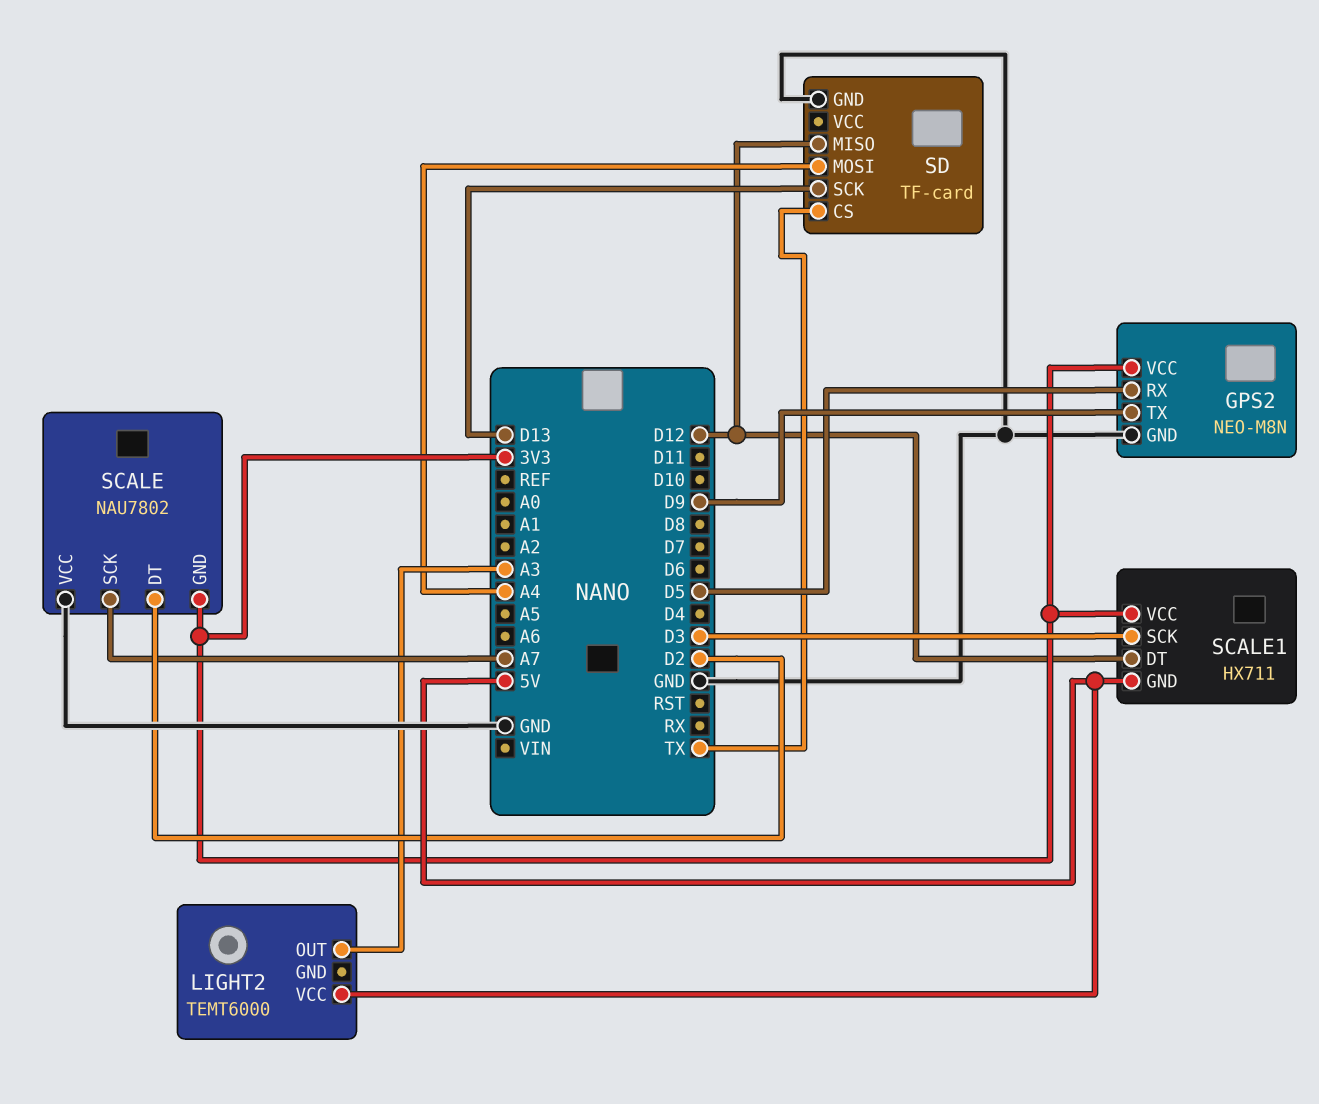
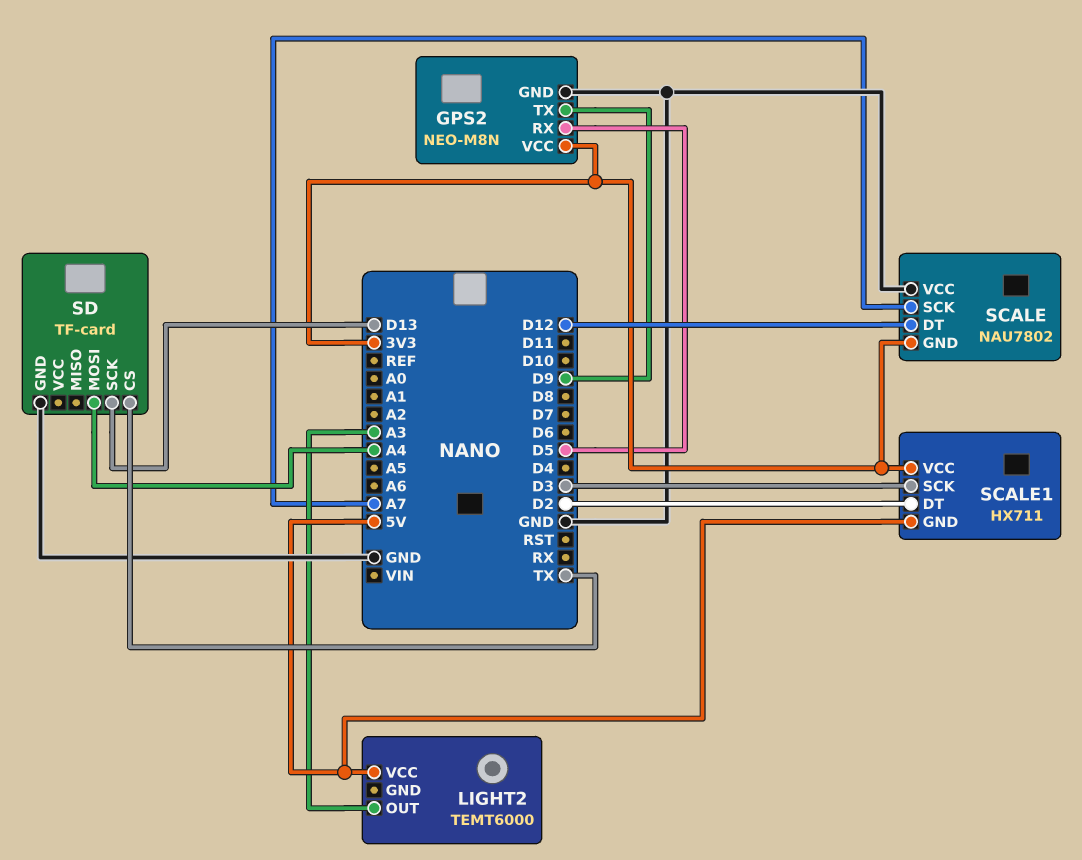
SCALE pin DT: D2 -> D12
SCALE1 pin DT: D12 -> D2
SD pin MISO: D12 -> none

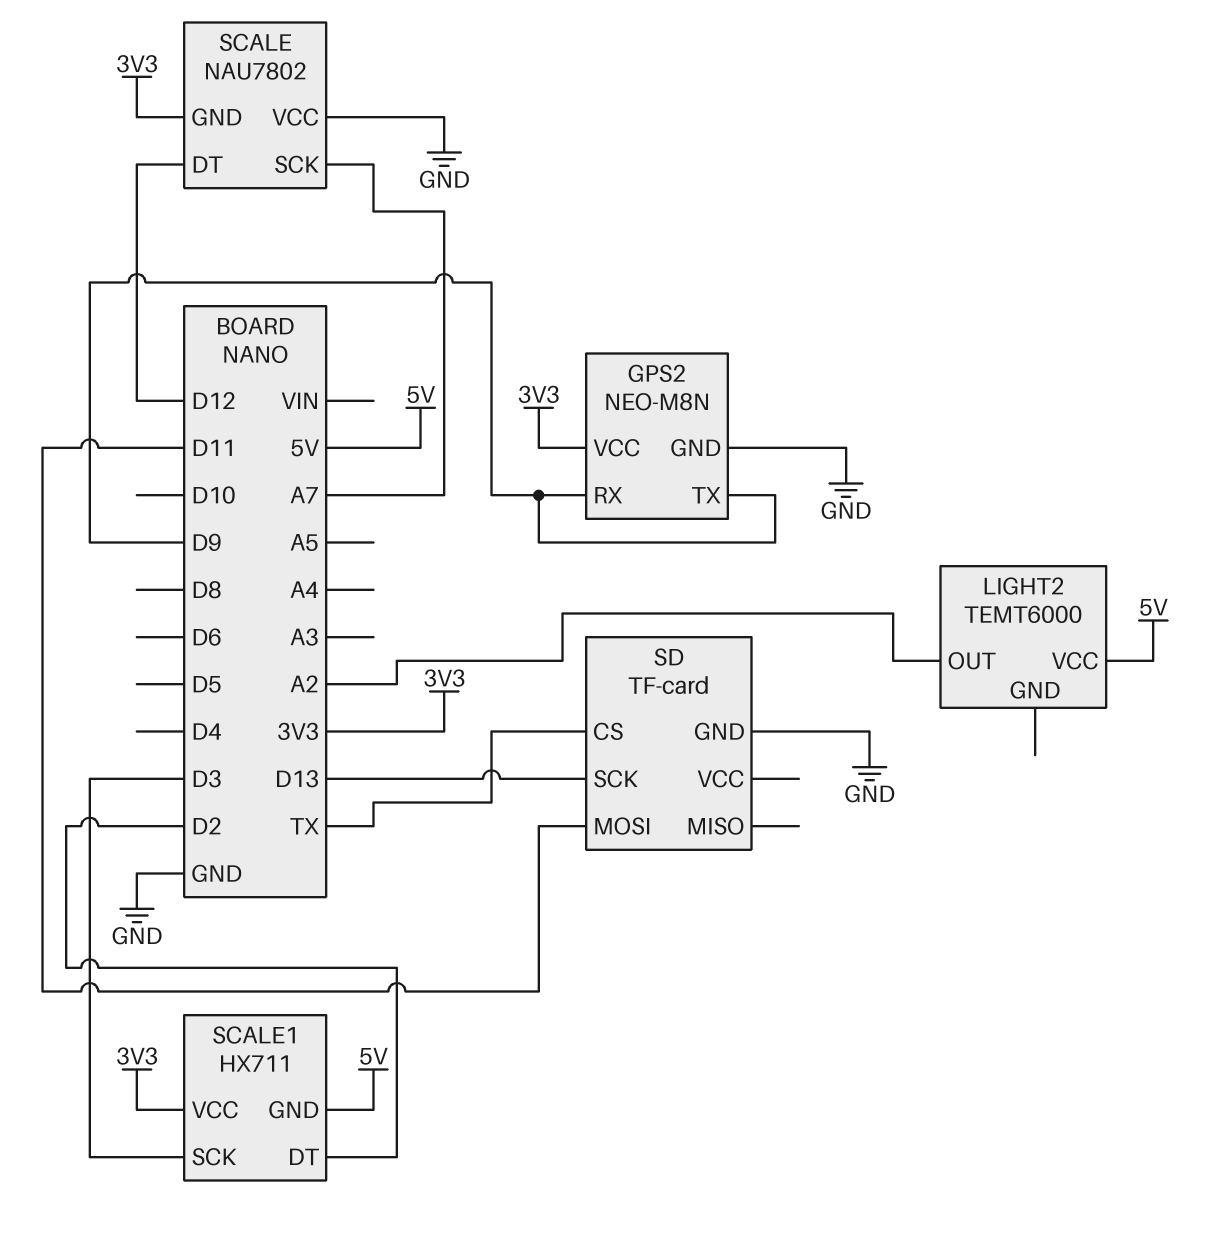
GPS2 pin RX: D5 -> D9
LIGHT2 pin OUT: A3 -> A2
SD pin MOSI: A4 -> D11

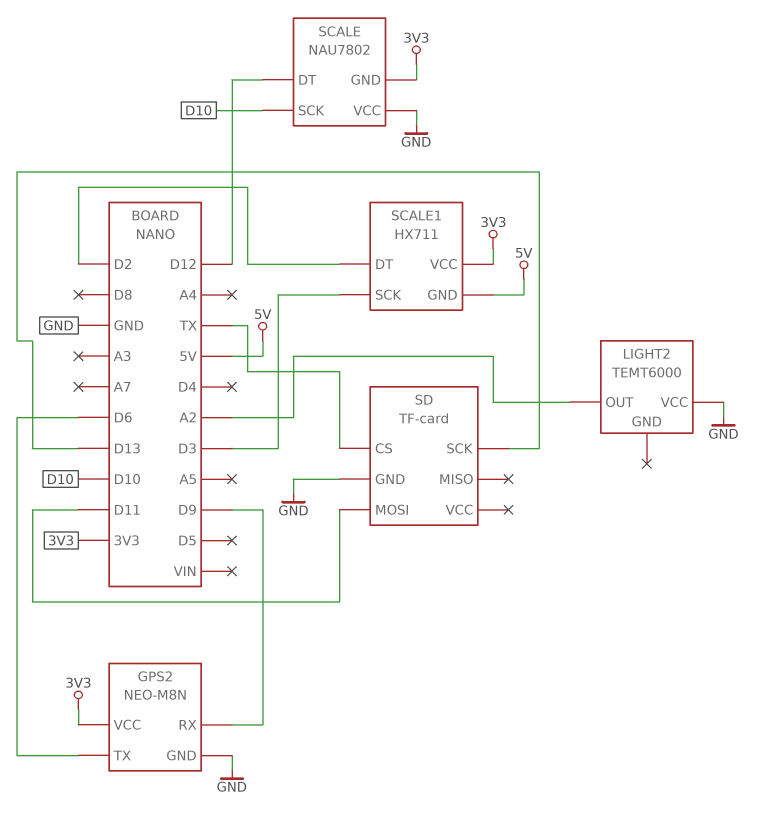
GPS2 pin TX: D9 -> D6
LIGHT2 pin VCC: 5V -> GND
SCALE pin SCK: A7 -> D10

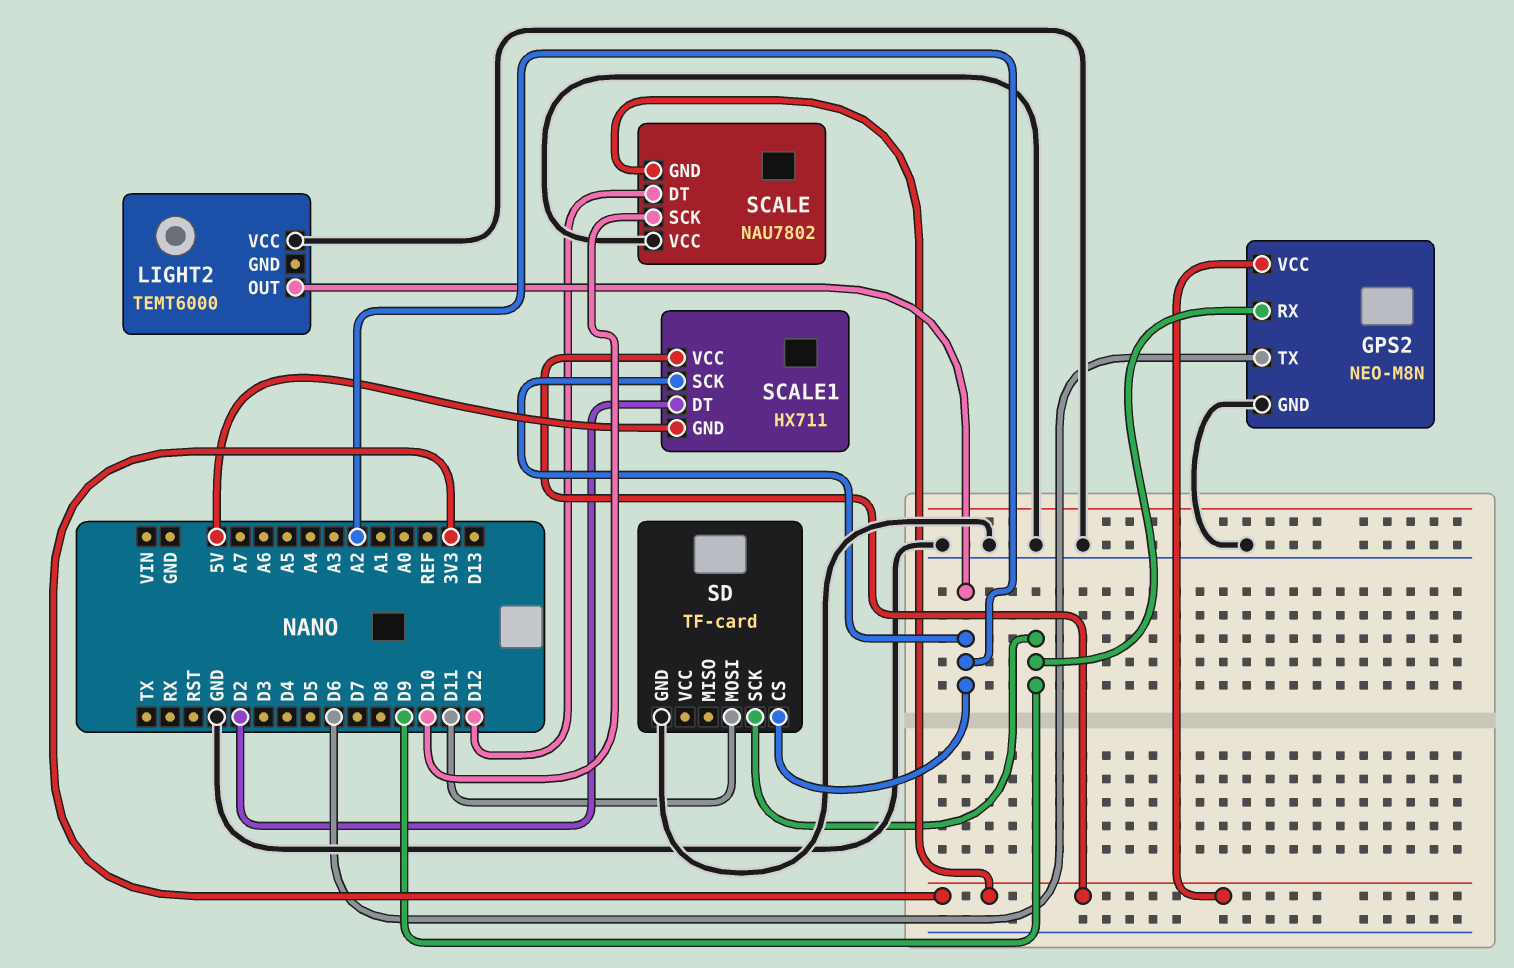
SCALE1 pin SCK: D3 -> A2
SD pin CS: TX -> A2
SD pin SCK: D13 -> D9

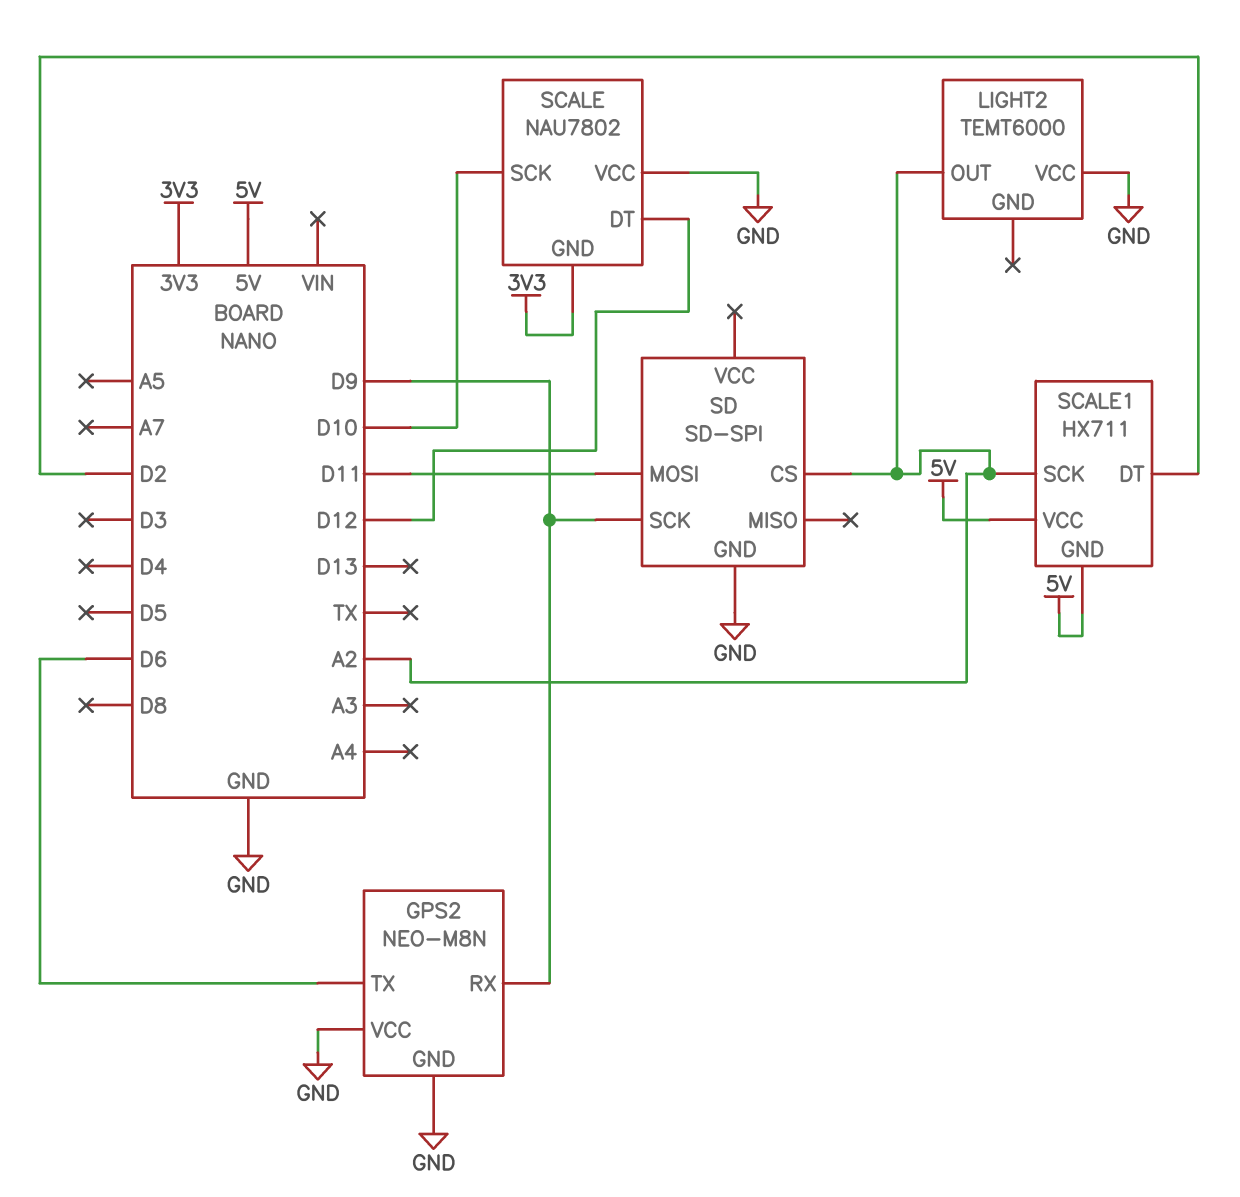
GPS2 pin VCC: 3V3 -> GND
SCALE1 pin VCC: 3V3 -> 5V
SD: TF-card -> SD-SPI

